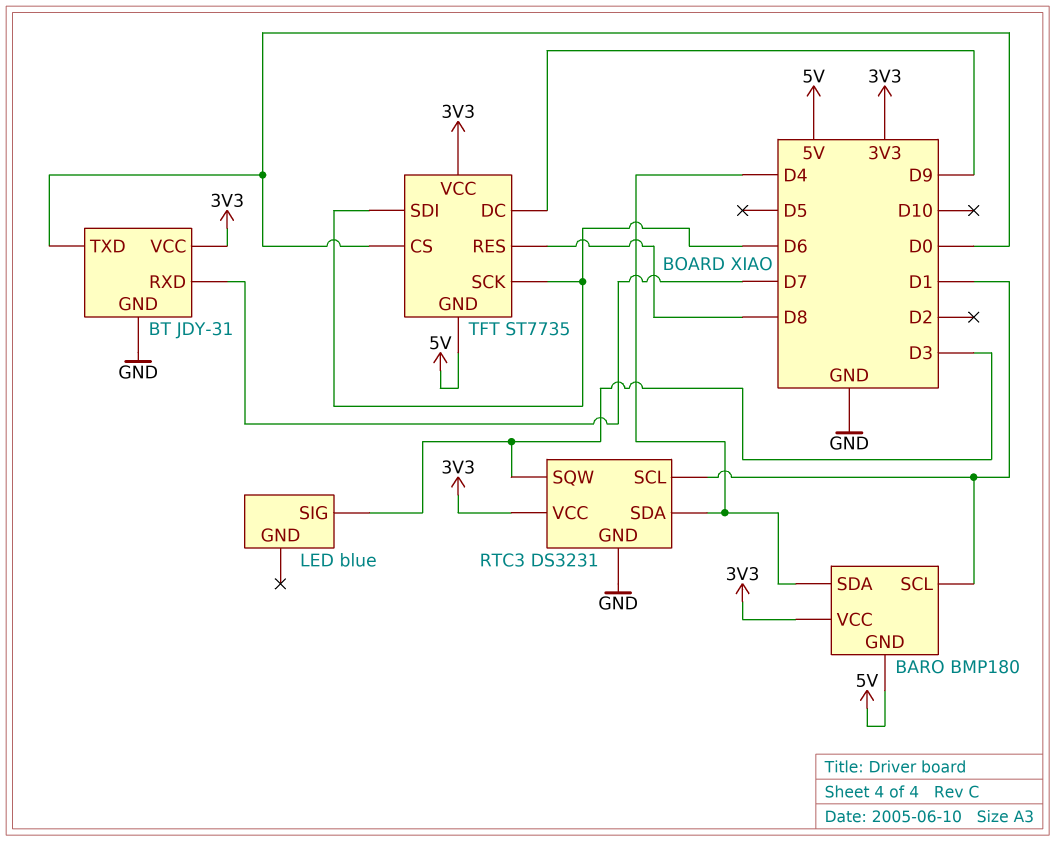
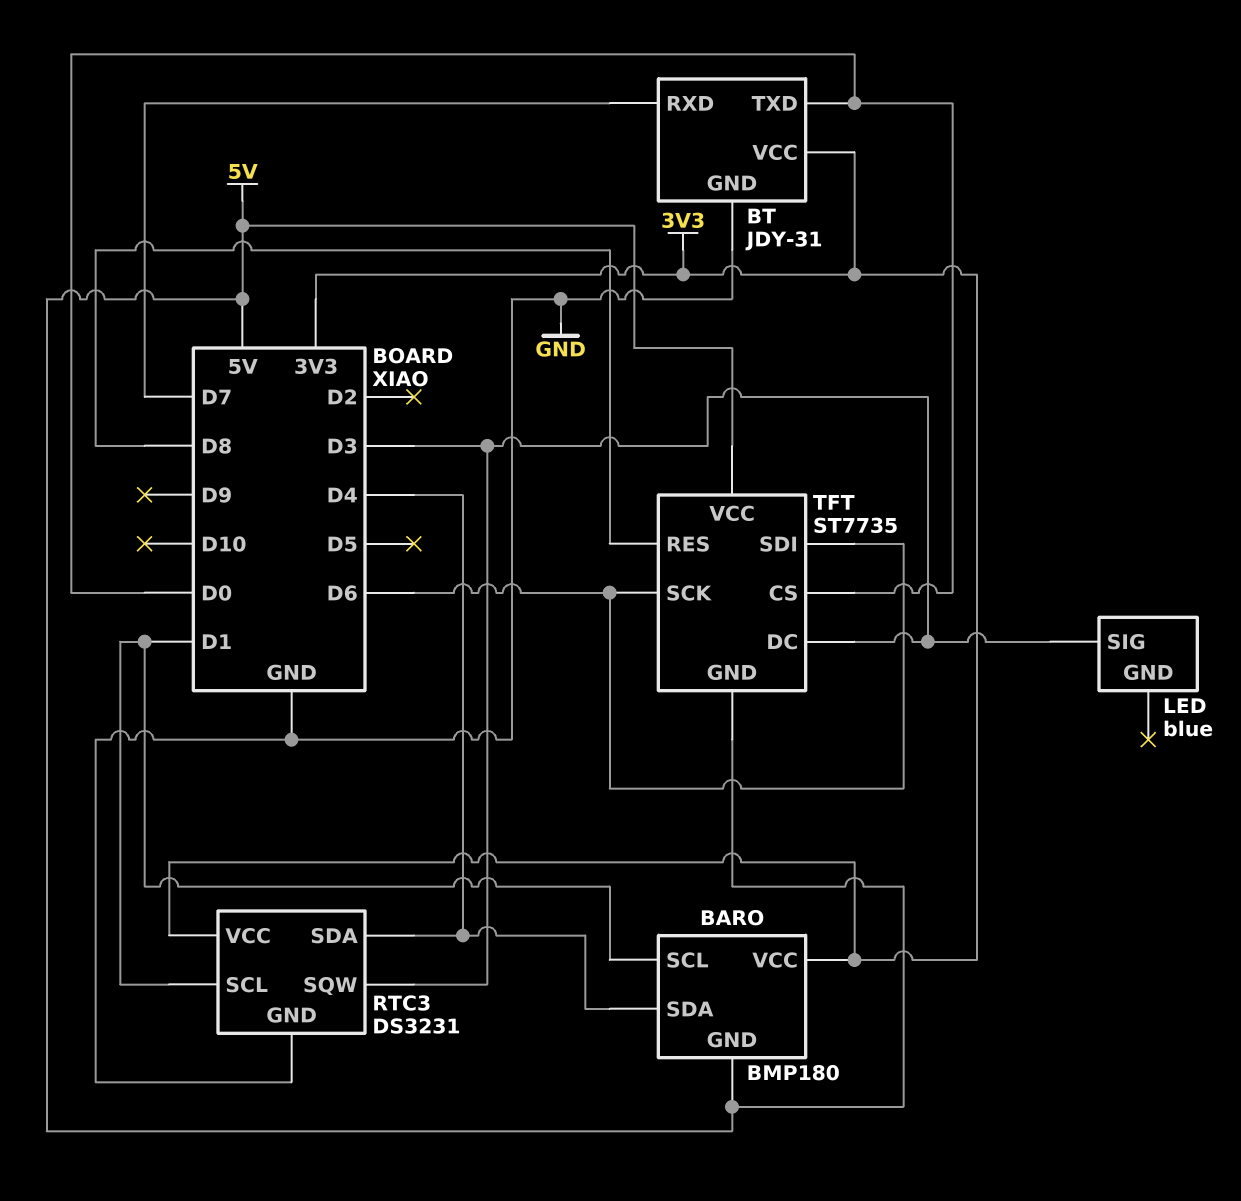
TFT pin DC: D9 -> D3
TFT pin VCC: 3V3 -> 5V

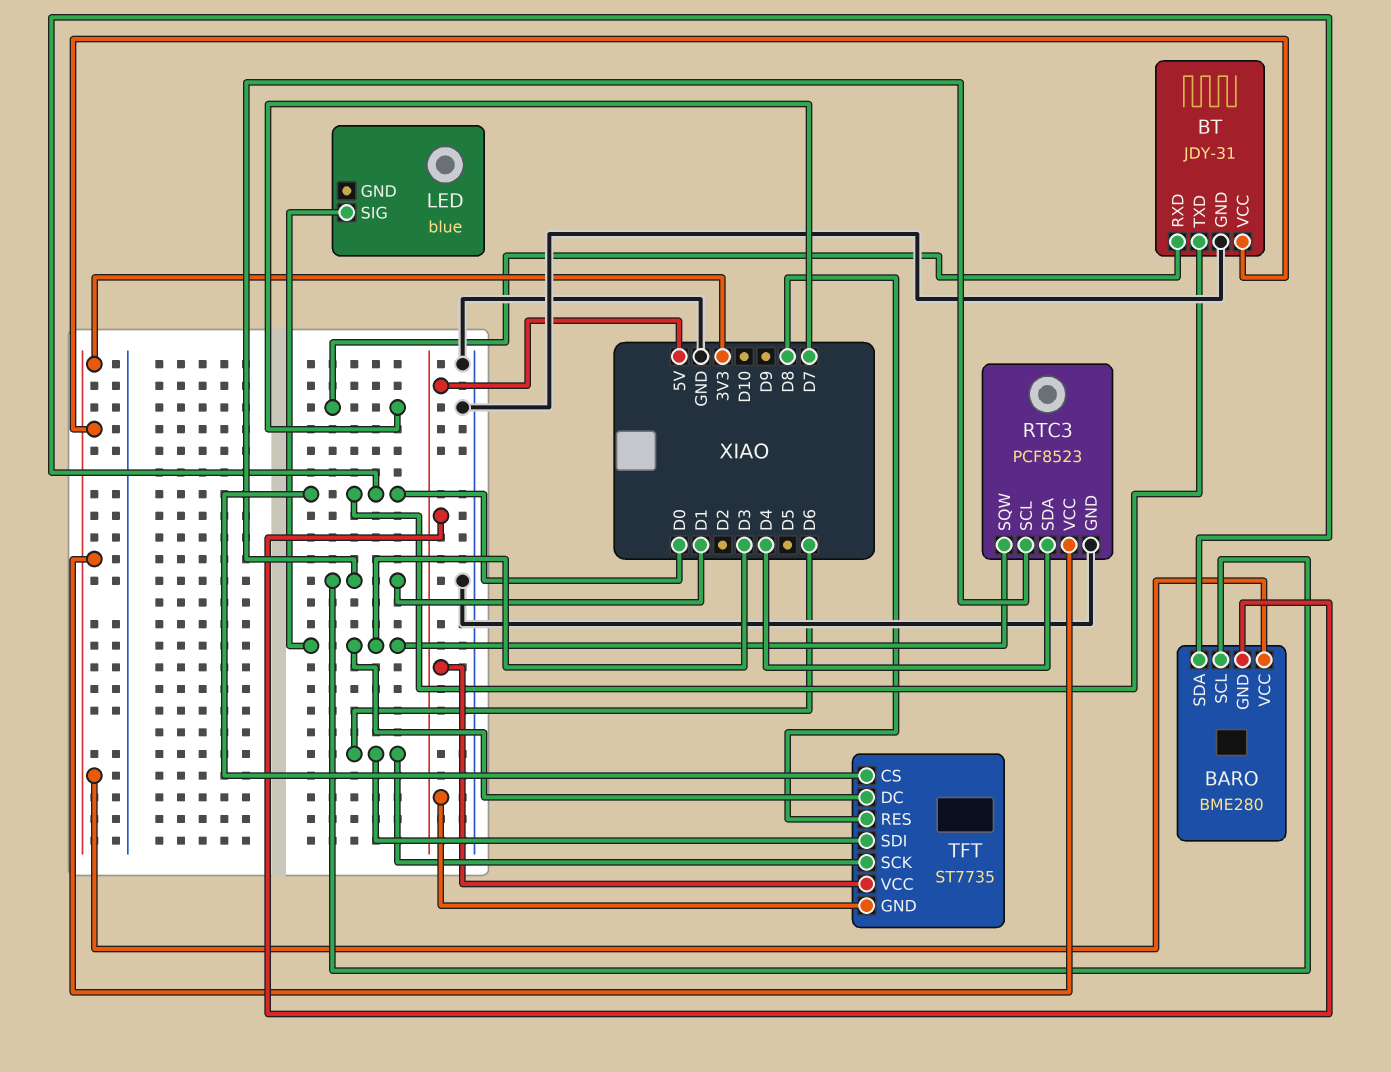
BARO: BMP180 -> BME280
BARO pin SDA: D4 -> D0
RTC3: DS3231 -> PCF8523

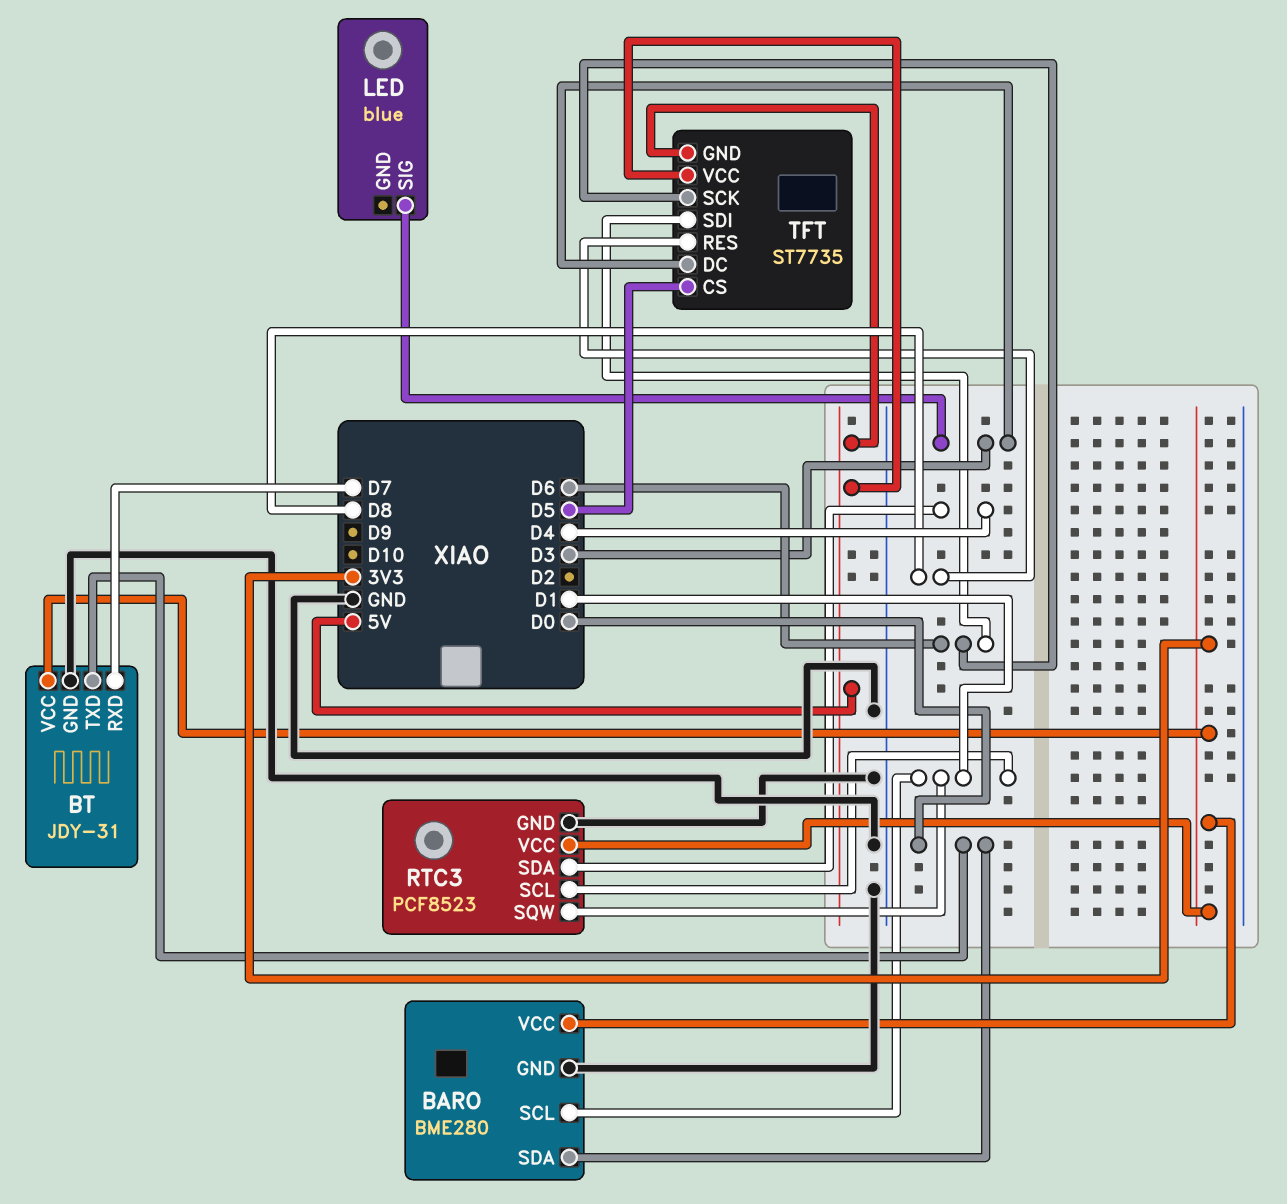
BARO pin GND: 5V -> GND
RTC3 pin SQW: D3 -> D1
TFT pin CS: D0 -> D5

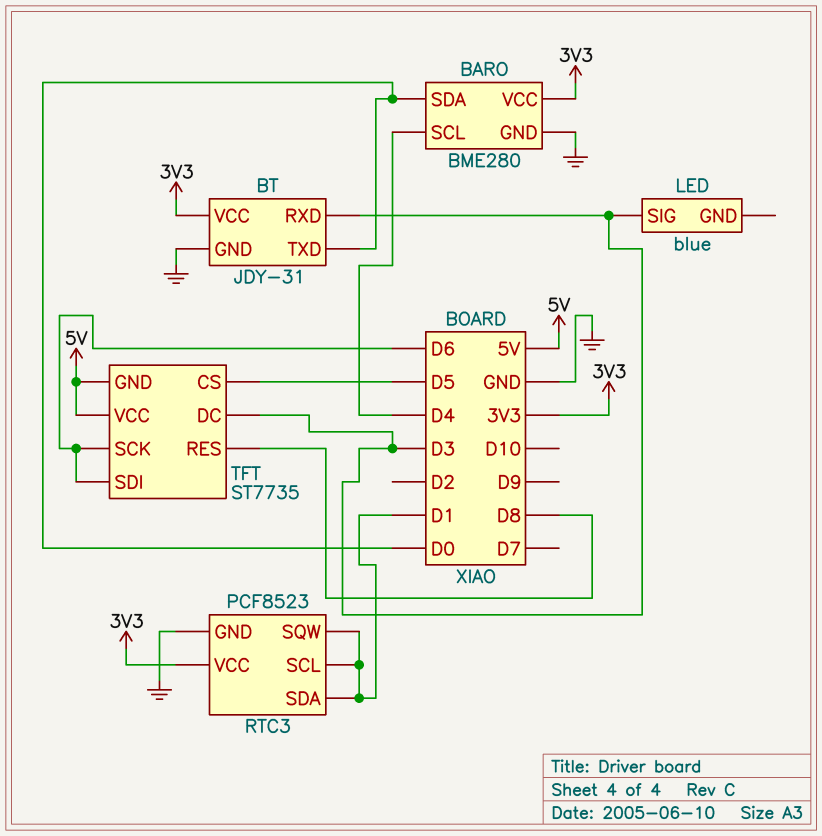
BARO pin SCL: D1 -> D4
BT pin RXD: D7 -> D3
RTC3 pin SDA: D4 -> D1

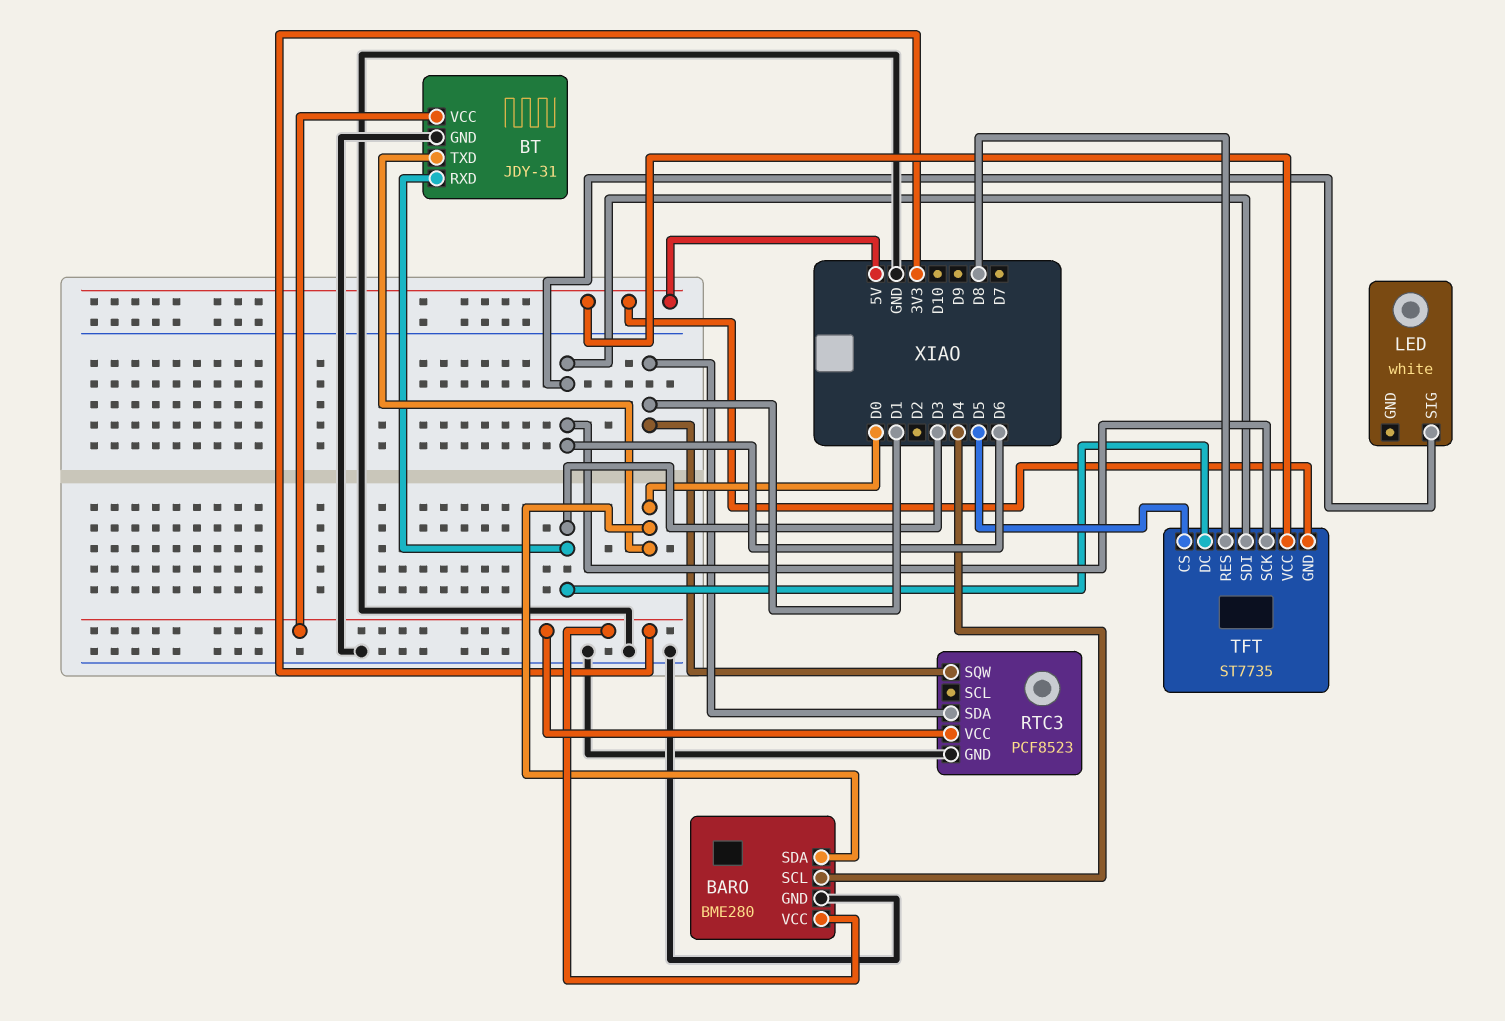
LED: blue -> white
LED pin SIG: D3 -> D6
RTC3 pin SCL: D1 -> none

